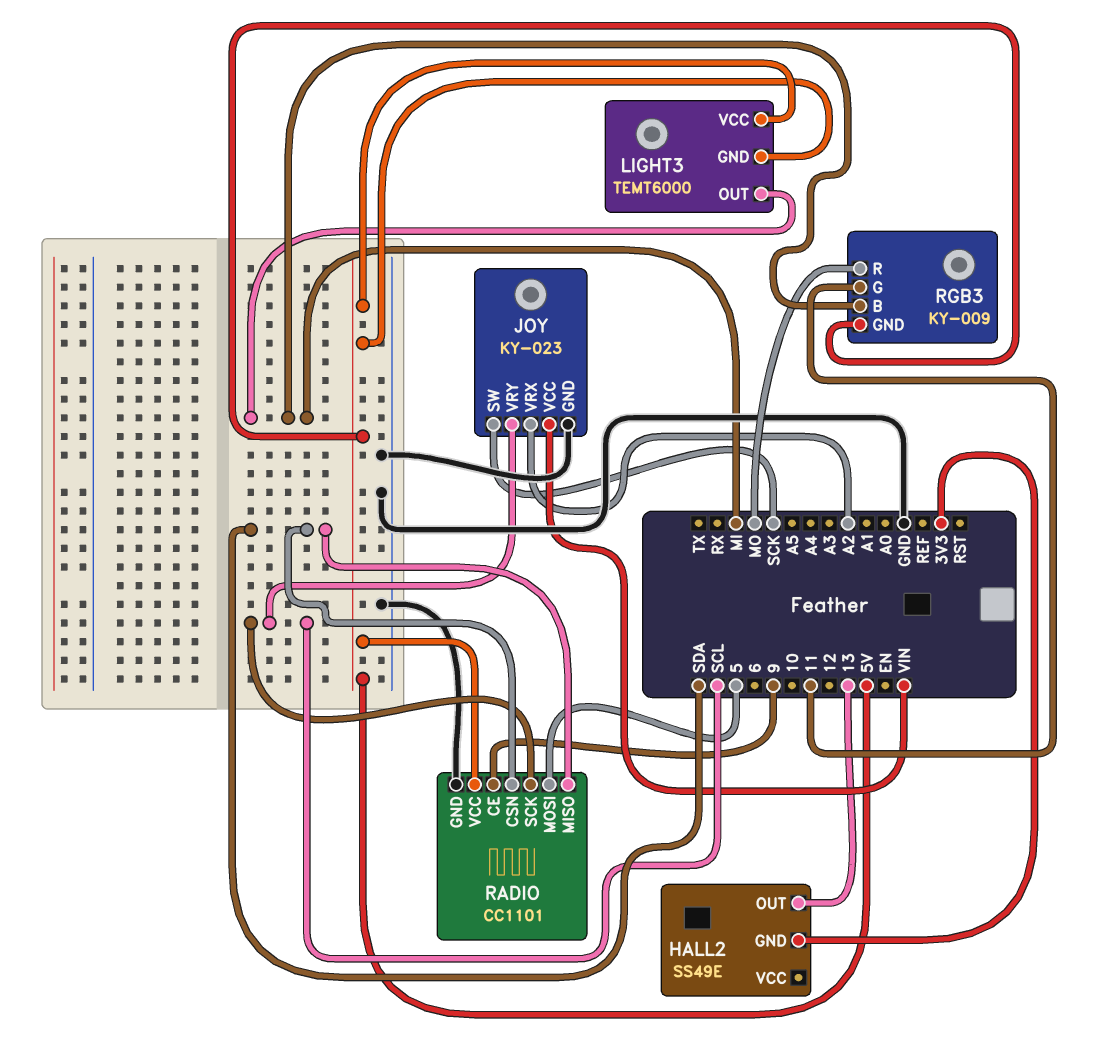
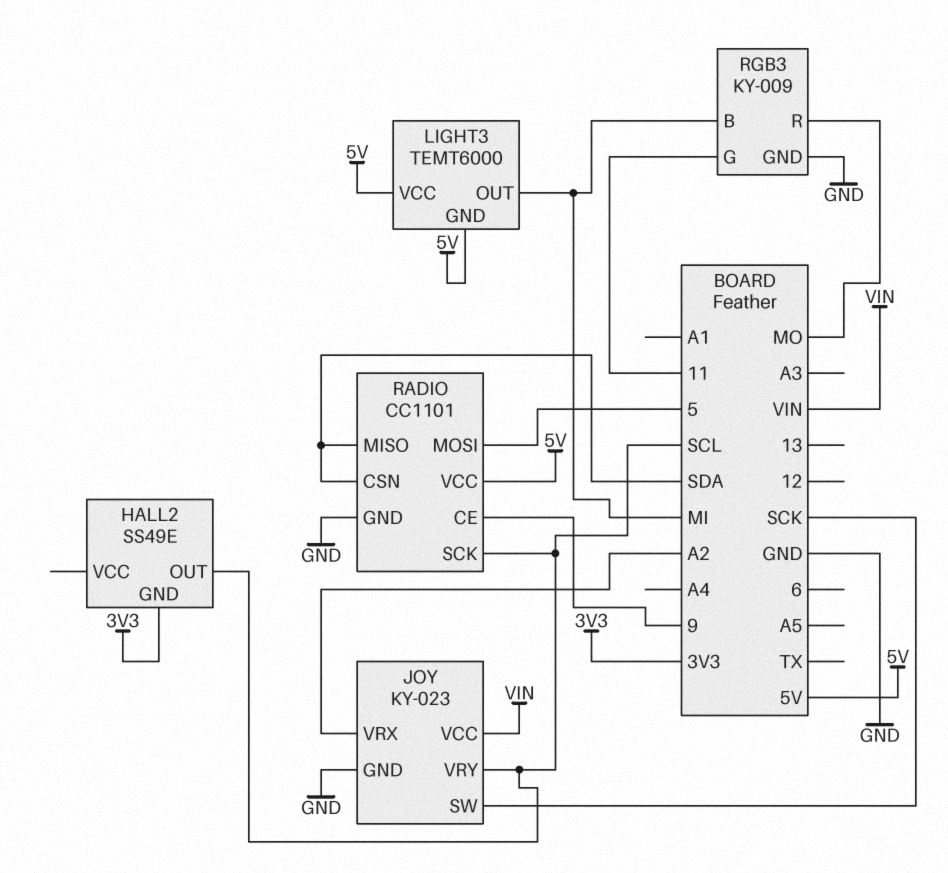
HALL2 pin OUT: 13 -> SCL
RGB3 pin GND: 5V -> GND

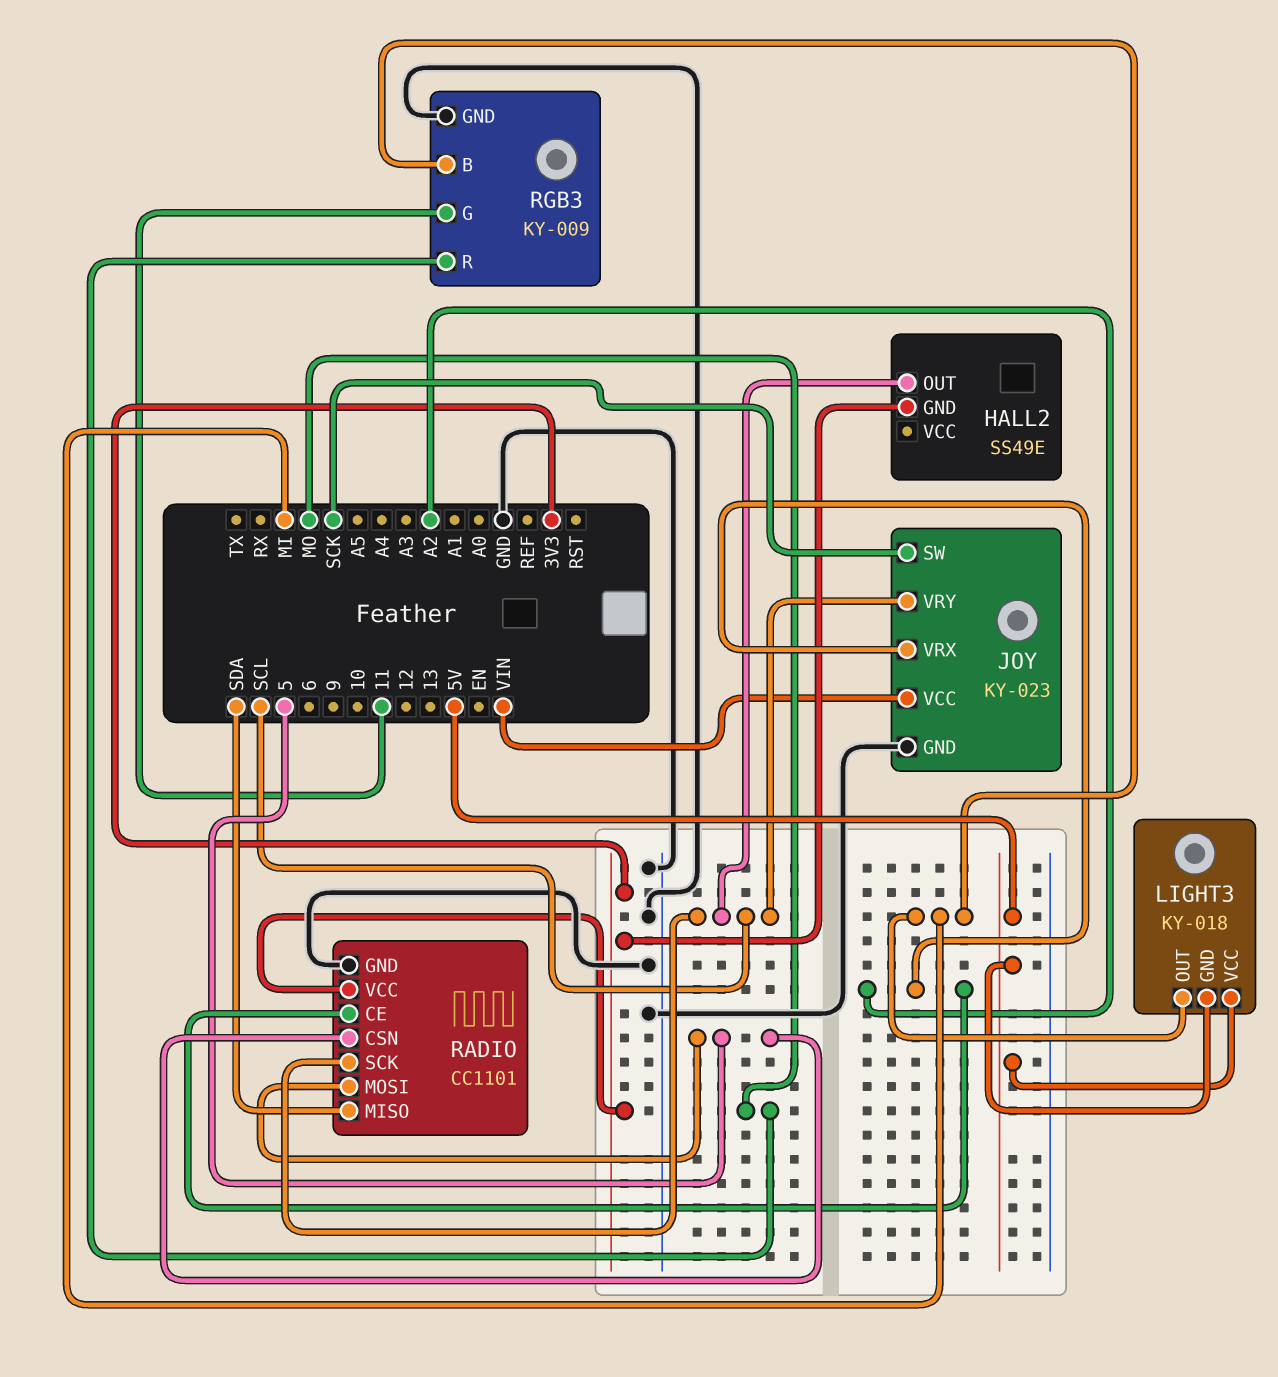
LIGHT3: TEMT6000 -> KY-018
RADIO pin CE: 9 -> A2
RADIO pin CSN: SDA -> 5
RADIO pin VCC: 5V -> 3V3

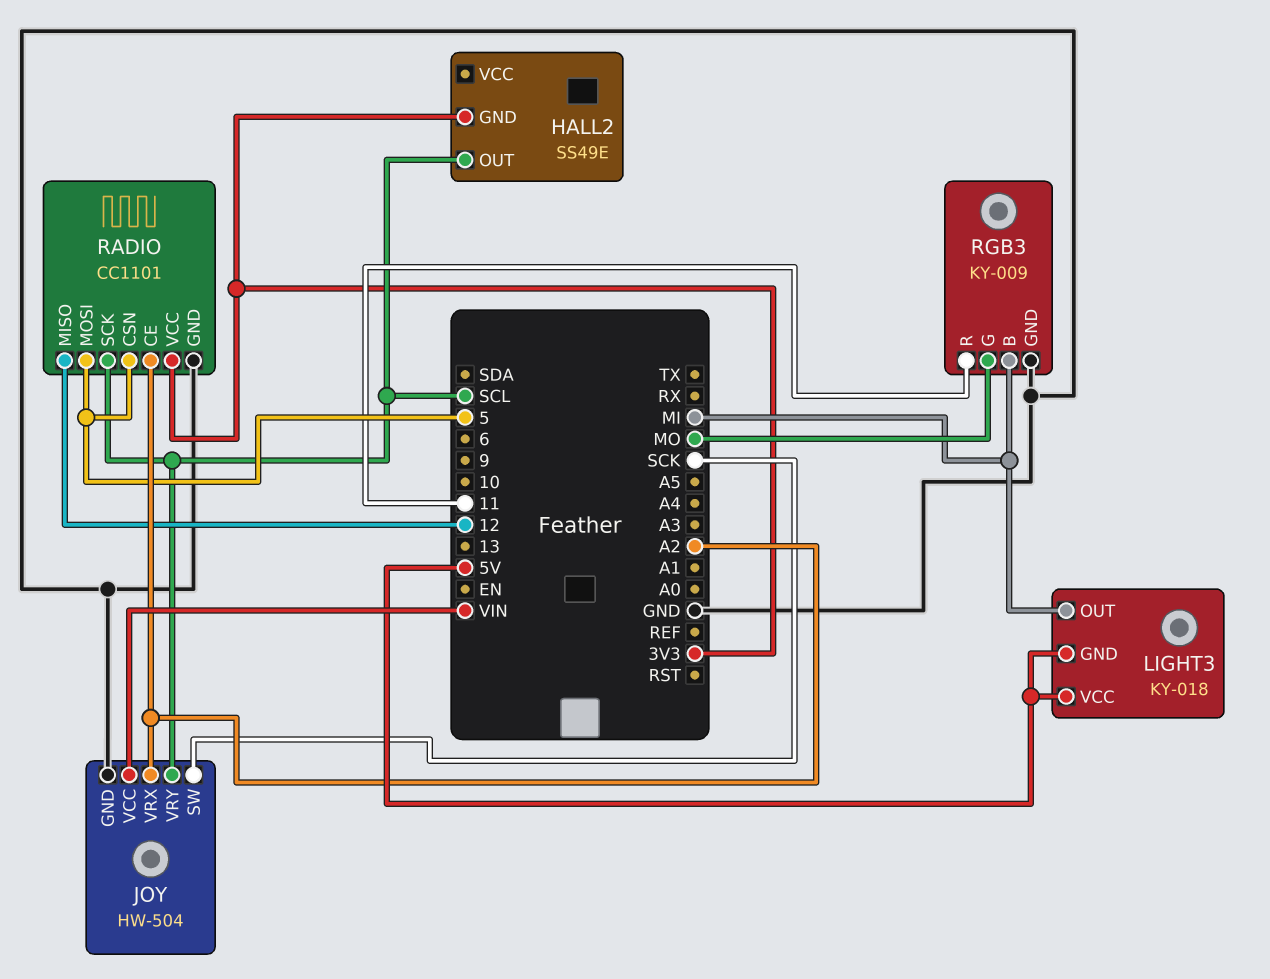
JOY: KY-023 -> HW-504
RADIO pin MISO: SDA -> 12
RGB3 pin G: 11 -> MO
RGB3 pin R: MO -> 11

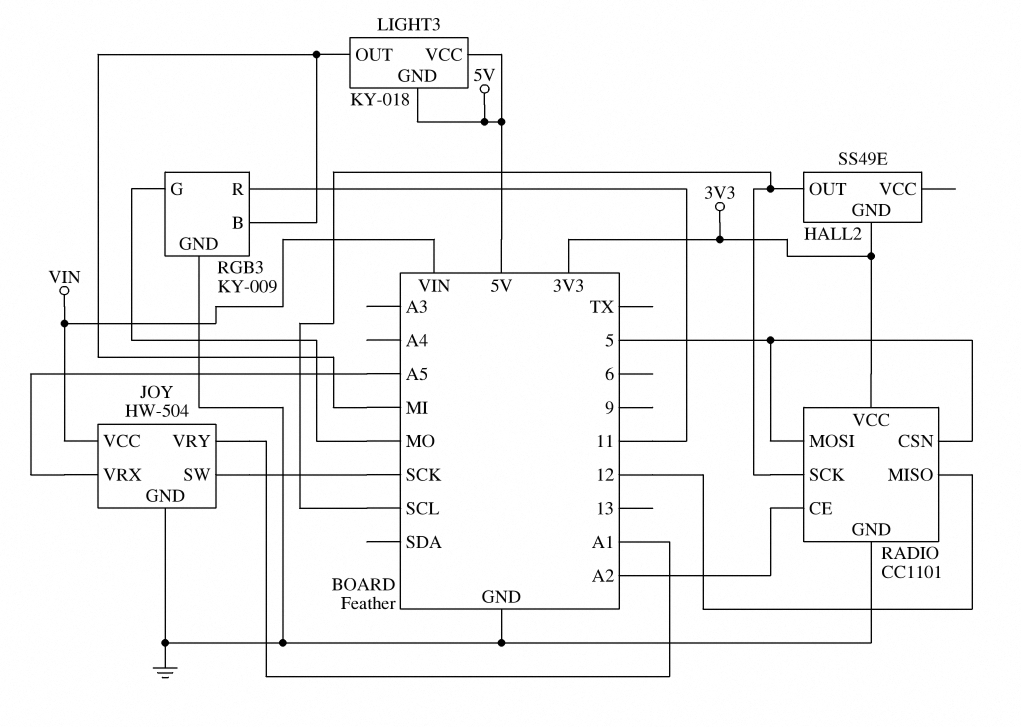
JOY pin VRX: A2 -> A5
JOY pin VRY: SCL -> A1

